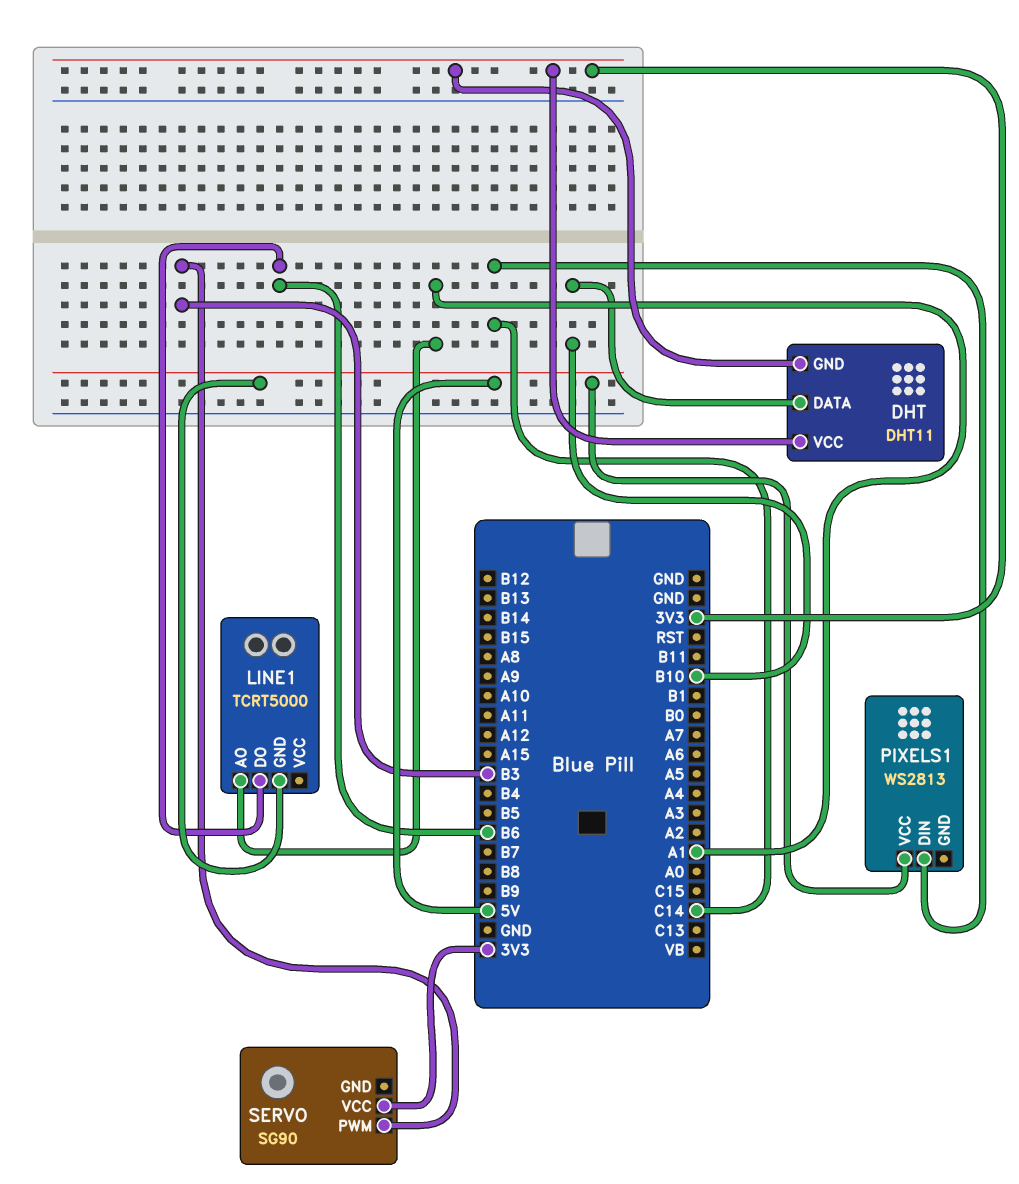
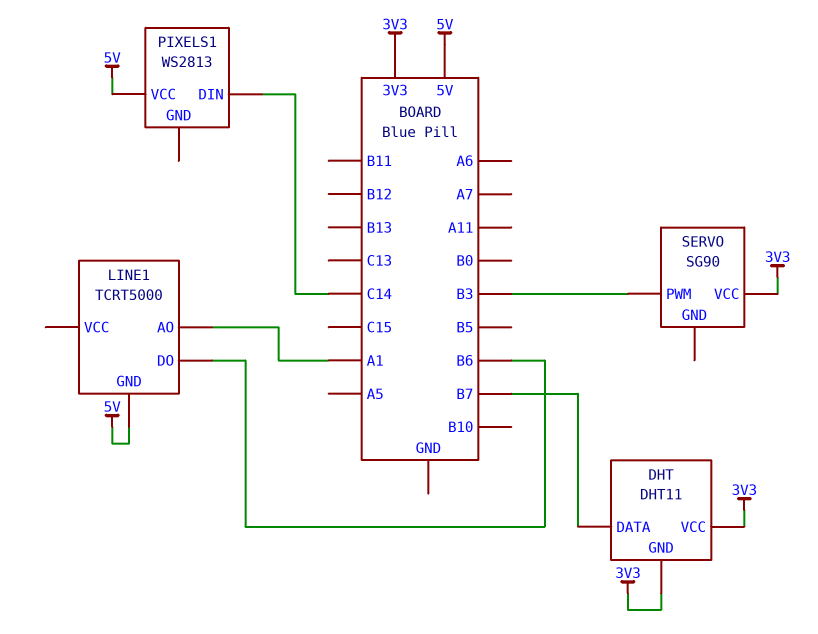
DHT pin DATA: B10 -> B7

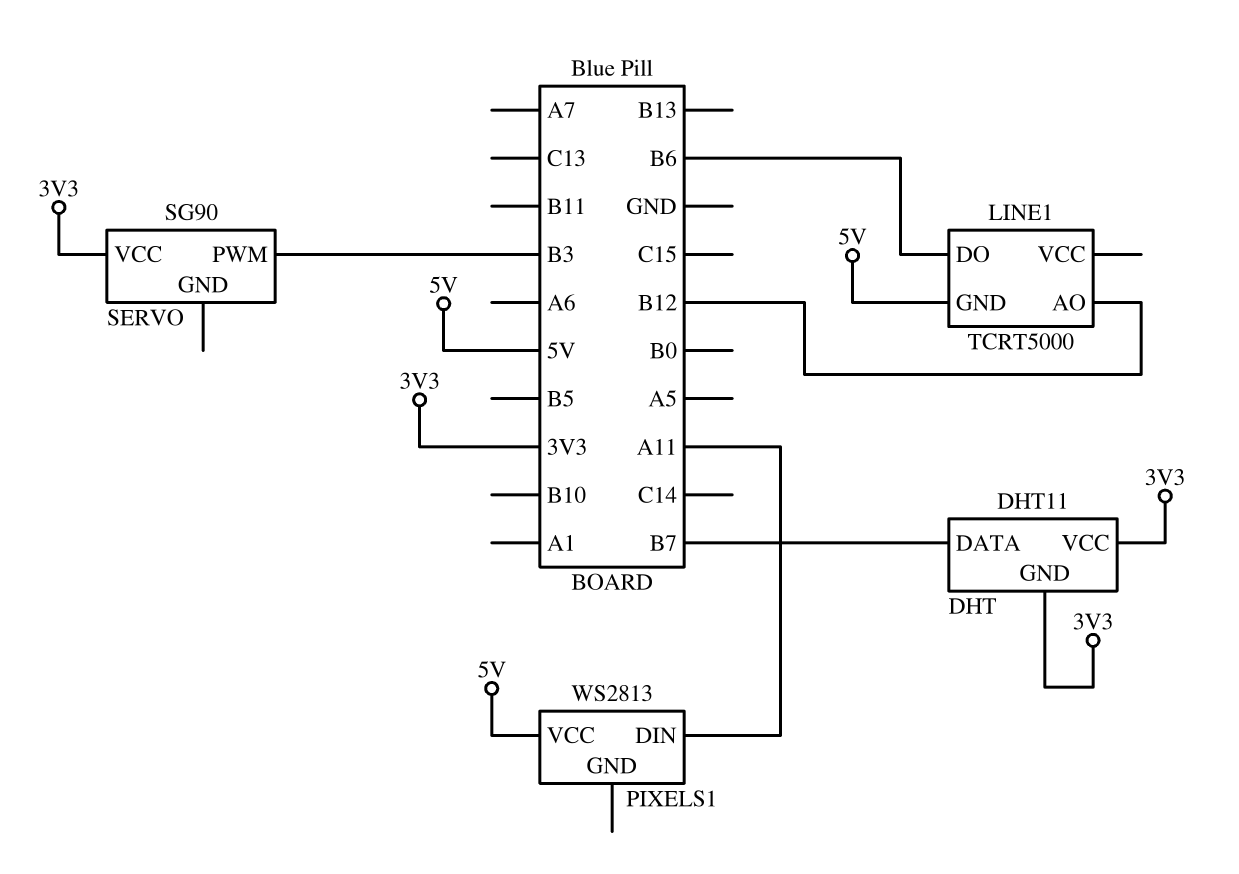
LINE1 pin AO: A1 -> B12
PIXELS1 pin DIN: C14 -> A11

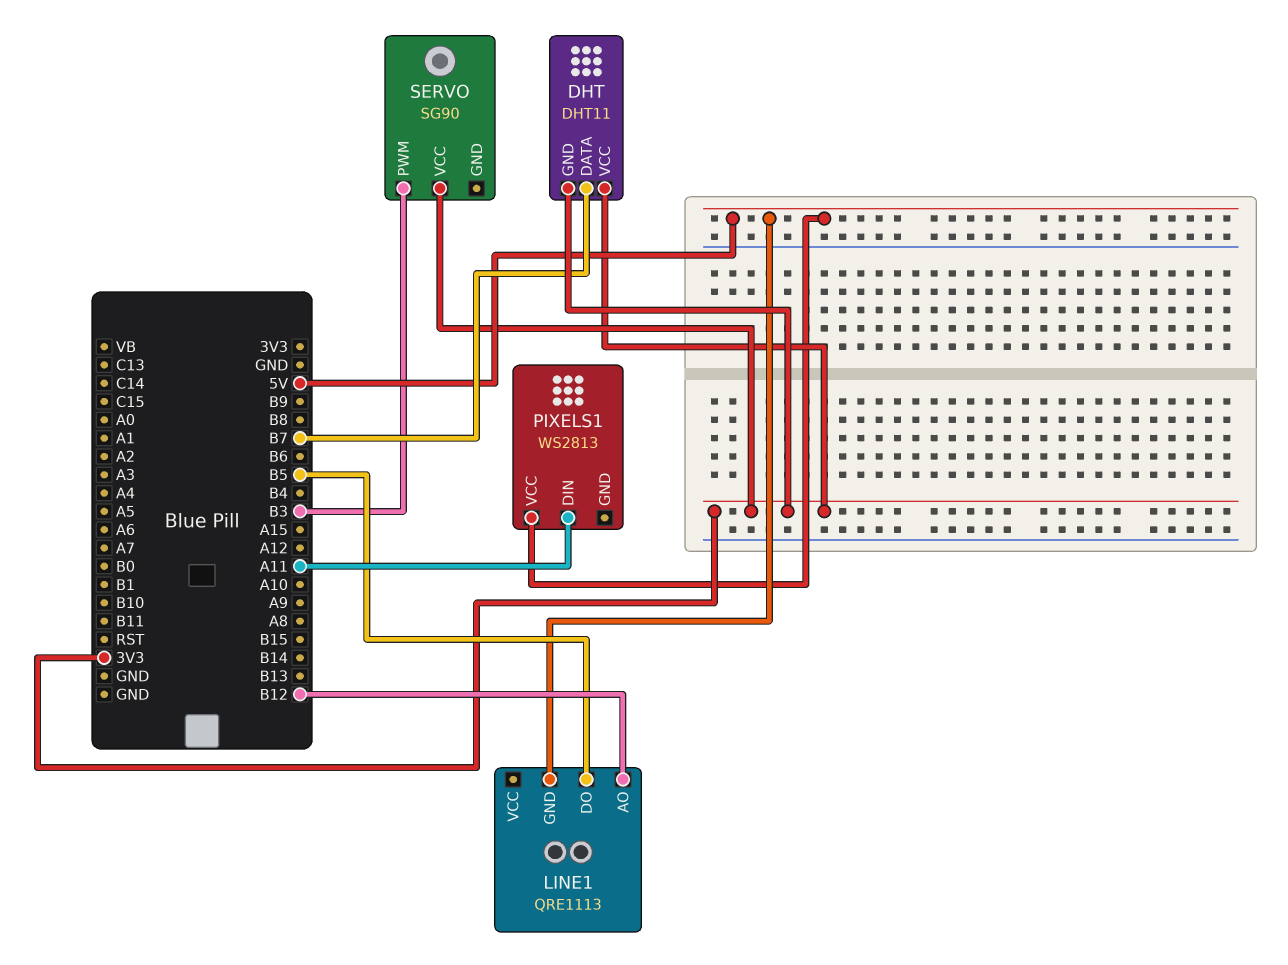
LINE1: TCRT5000 -> QRE1113
LINE1 pin DO: B6 -> B5

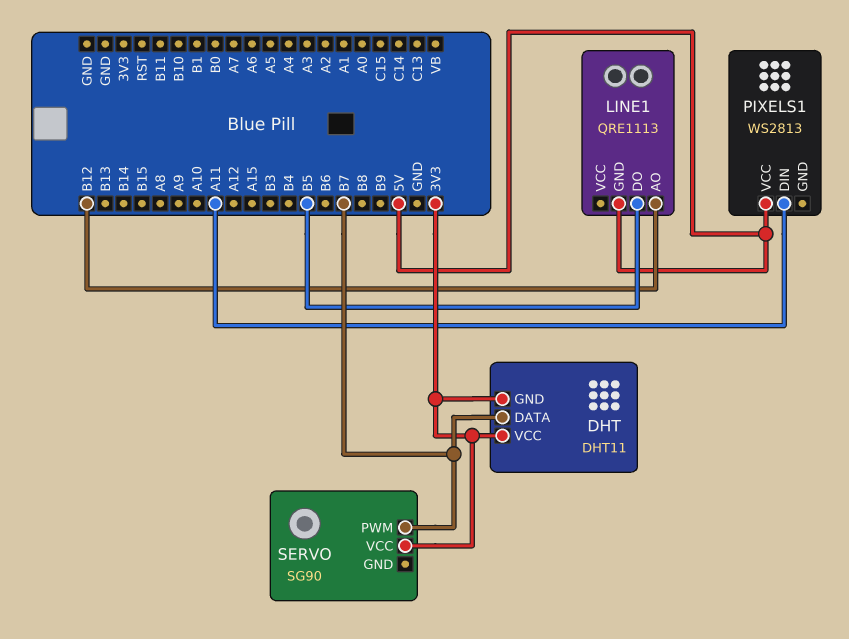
SERVO pin PWM: B3 -> B7

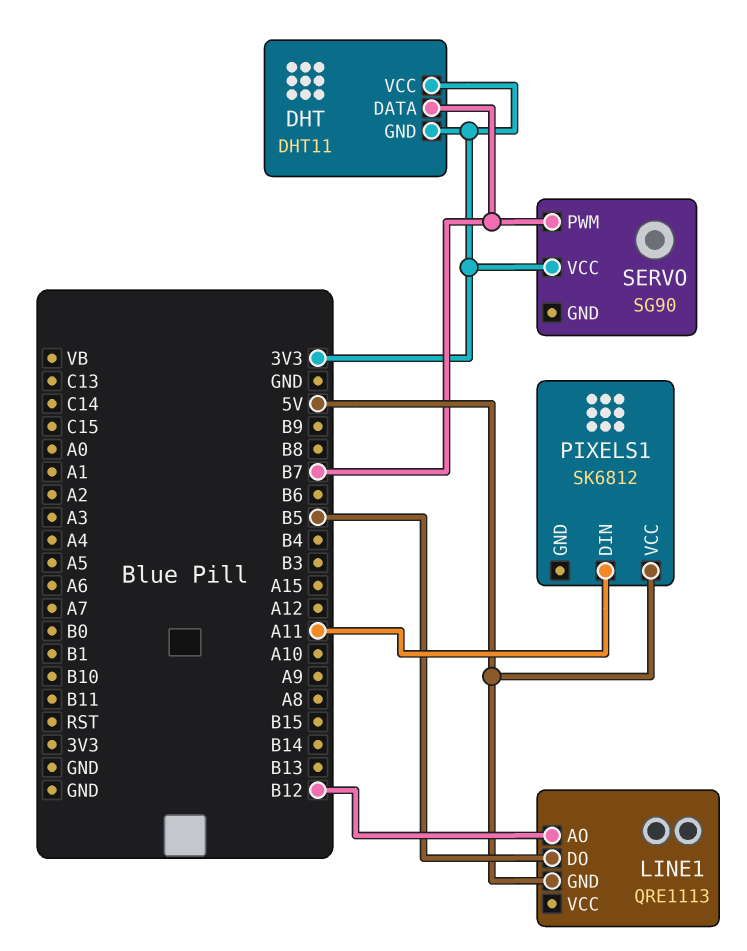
PIXELS1: WS2813 -> SK6812

